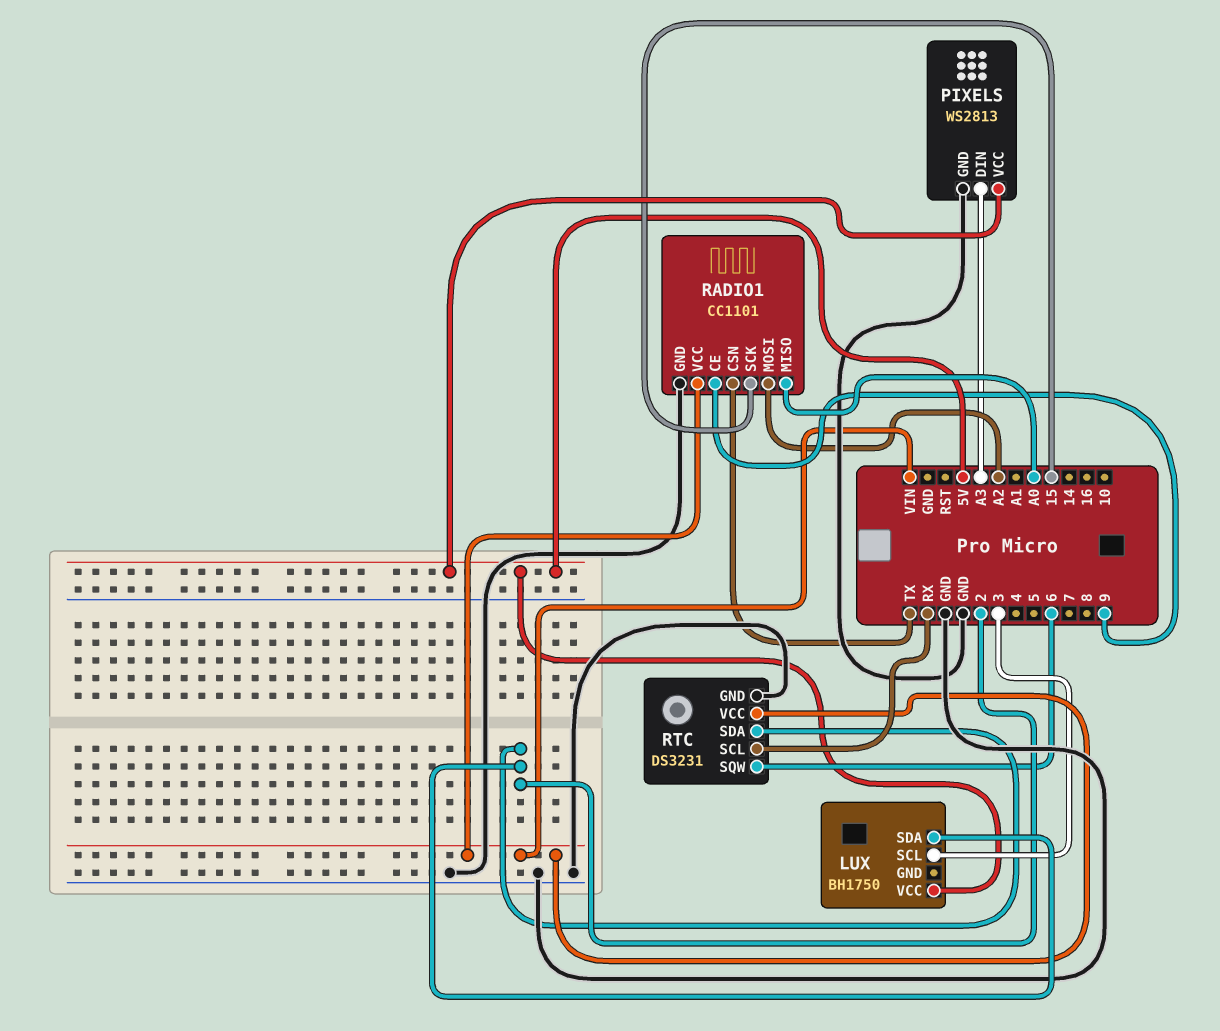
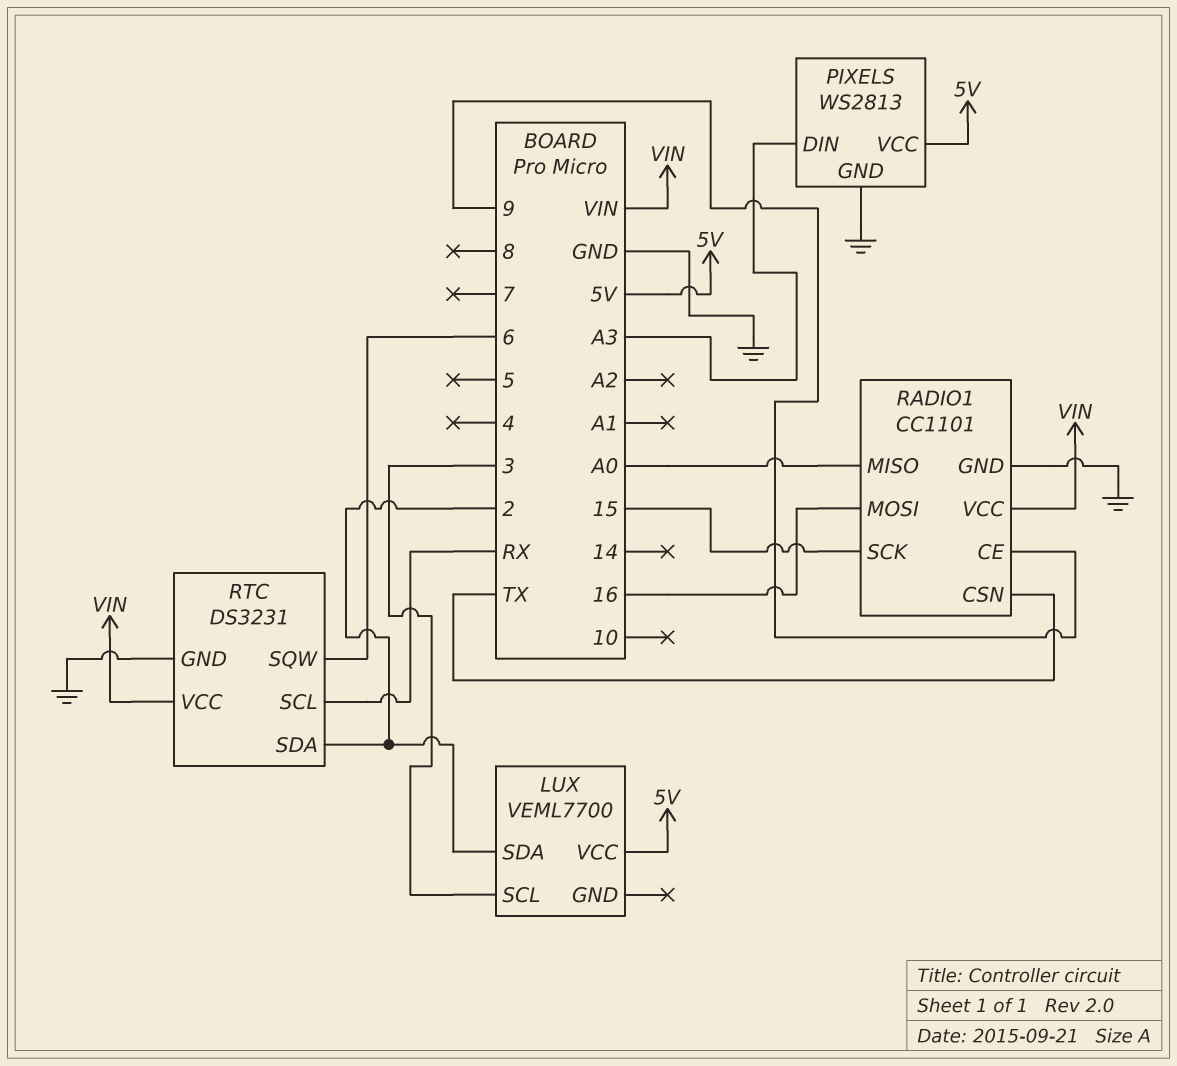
LUX: BH1750 -> VEML7700
RADIO1 pin MOSI: A2 -> 16

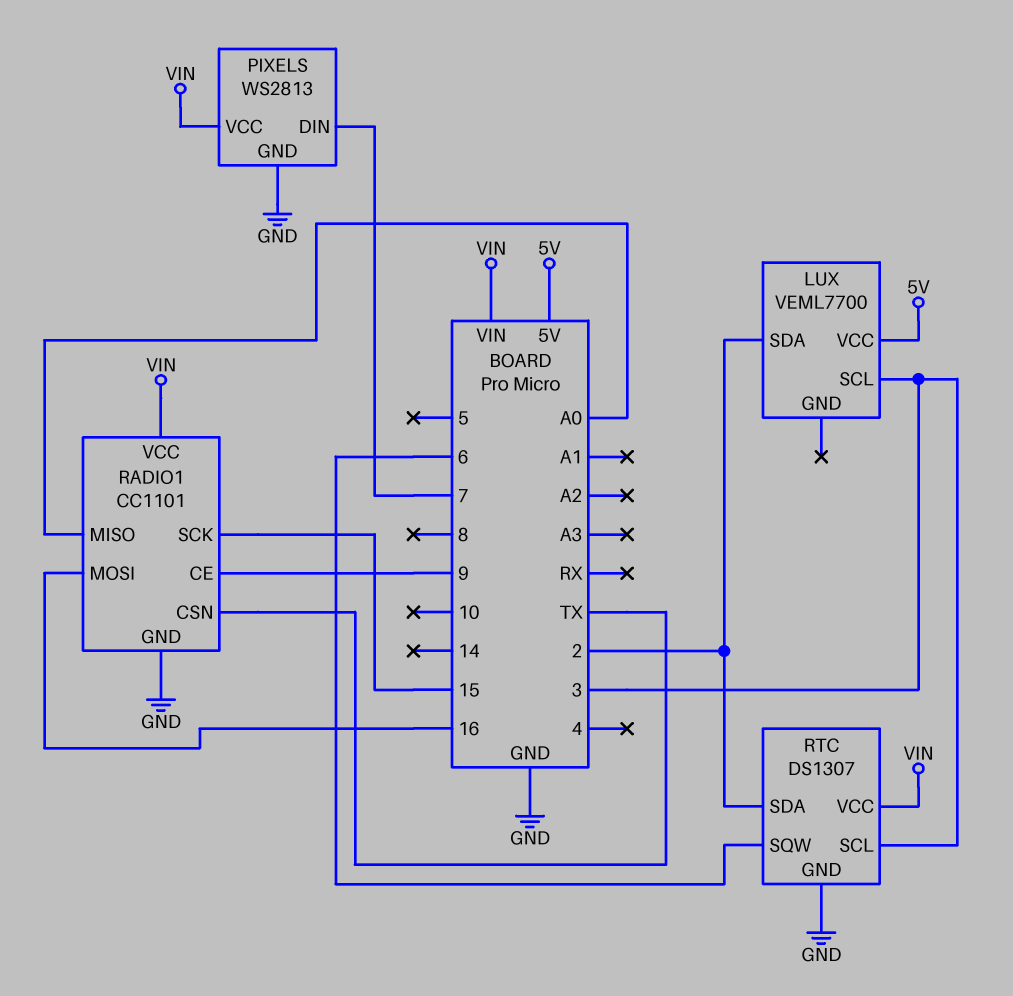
PIXELS pin DIN: A3 -> 7
PIXELS pin VCC: 5V -> VIN
RTC: DS3231 -> DS1307
RTC pin SCL: RX -> 3

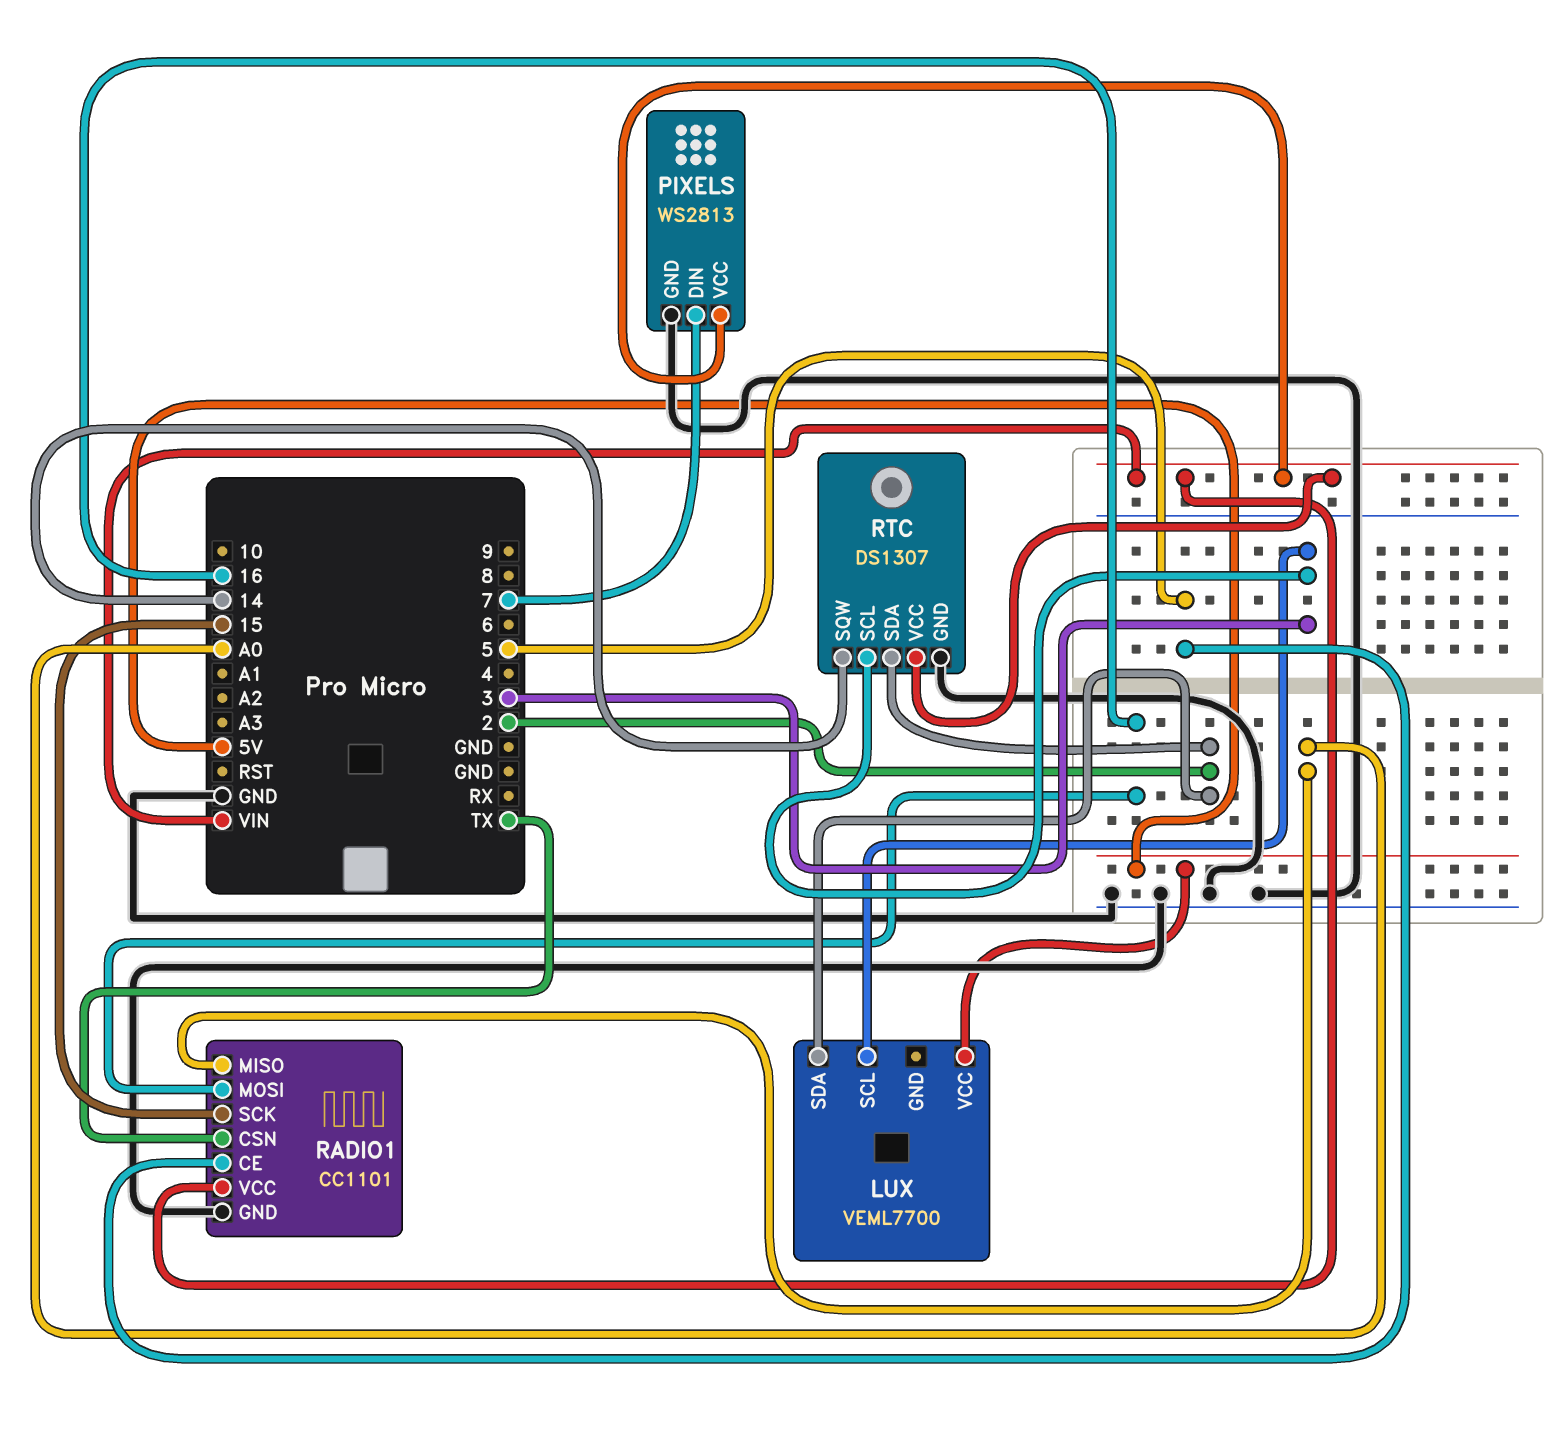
RADIO1 pin CE: 9 -> 5
RTC pin SQW: 6 -> 14

